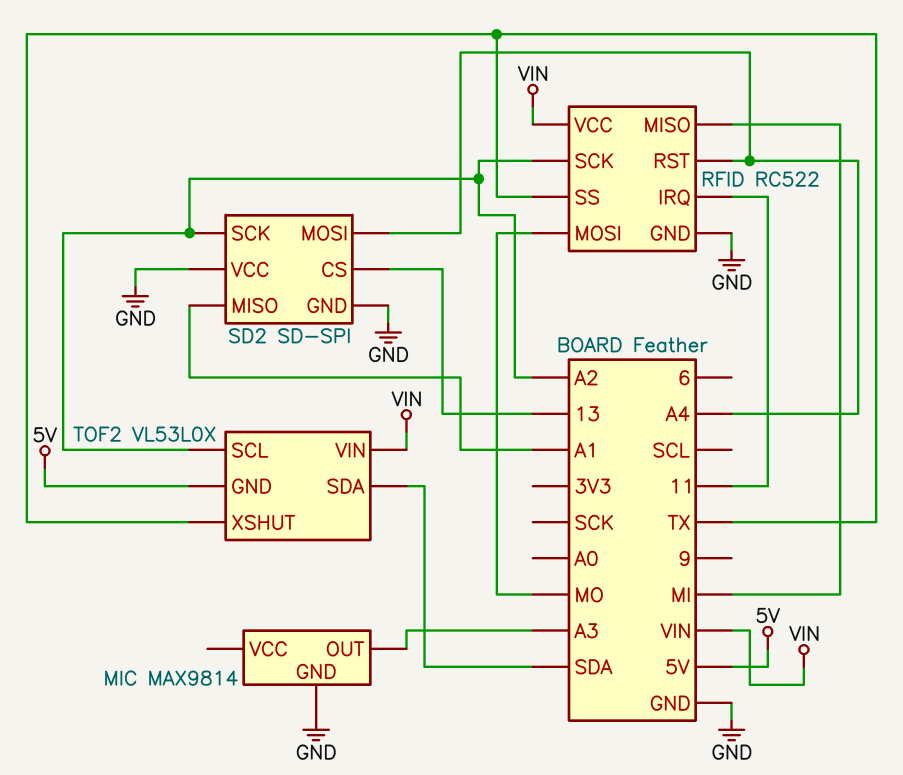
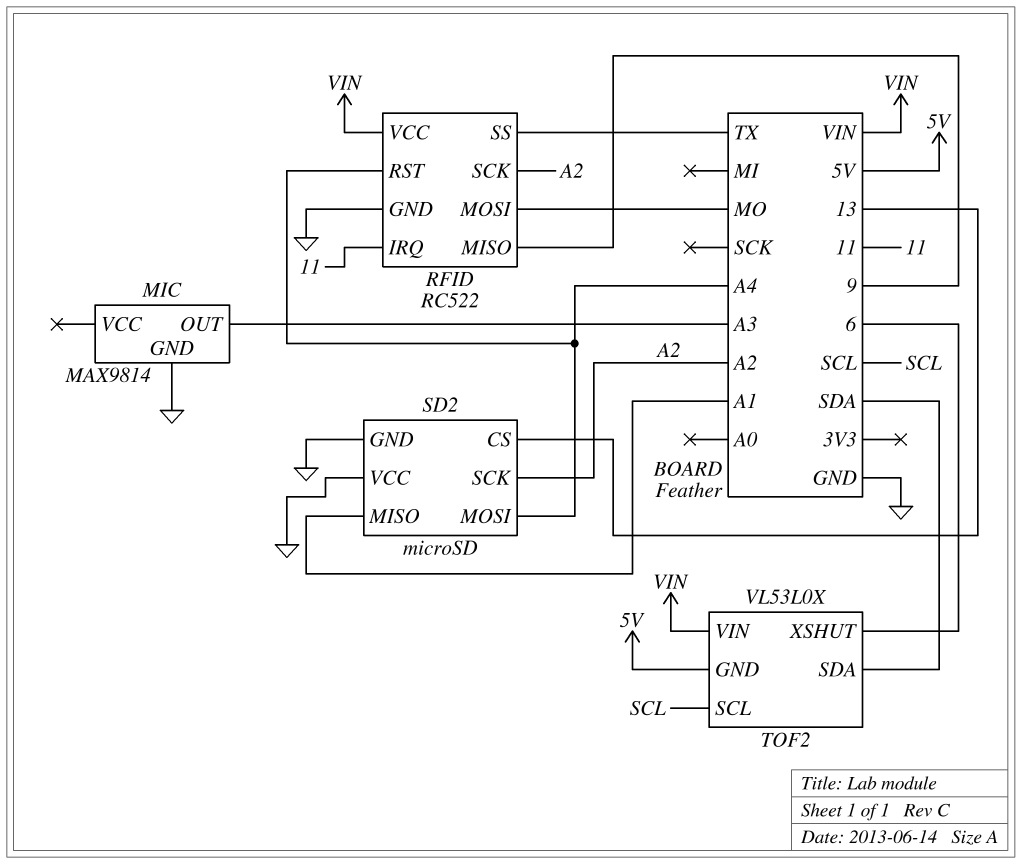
RFID pin MISO: MI -> 9
SD2: SD-SPI -> microSD
TOF2 pin SCL: A2 -> SCL
TOF2 pin XSHUT: TX -> 6

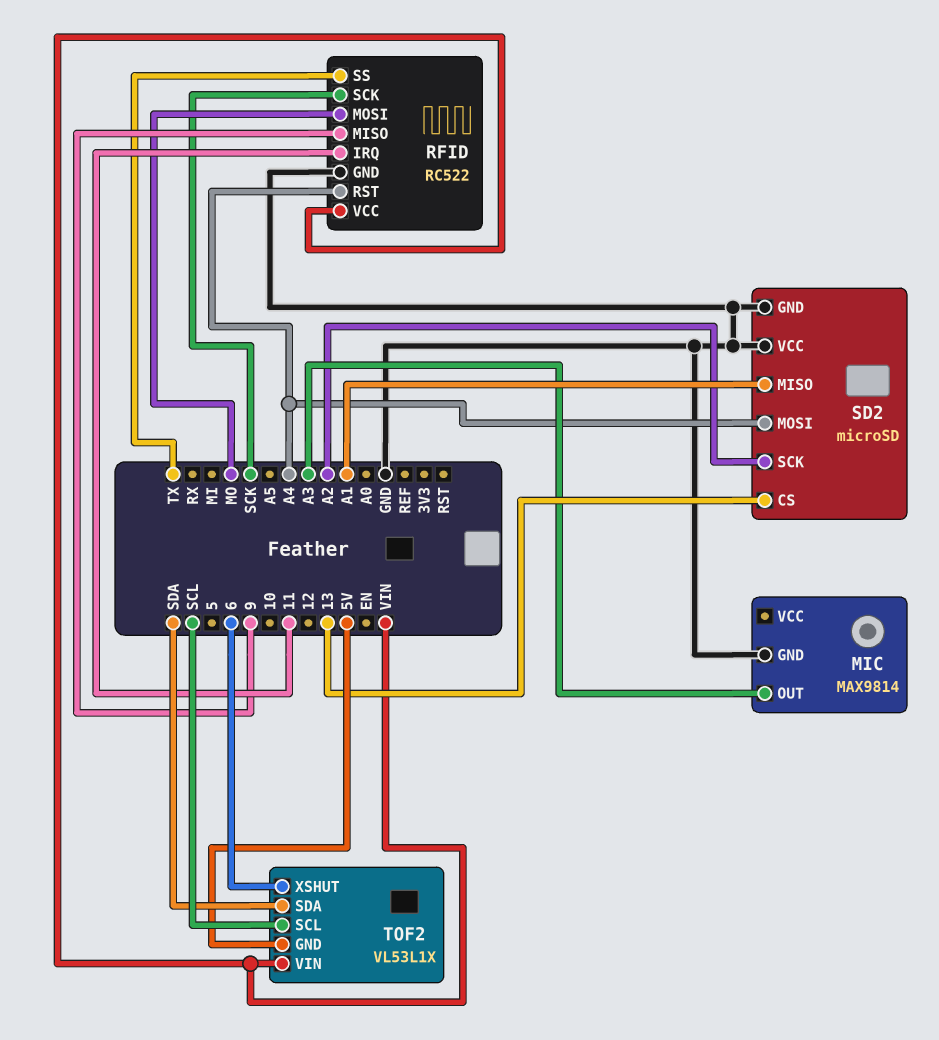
RFID pin SCK: A2 -> SCK
TOF2: VL53L0X -> VL53L1X

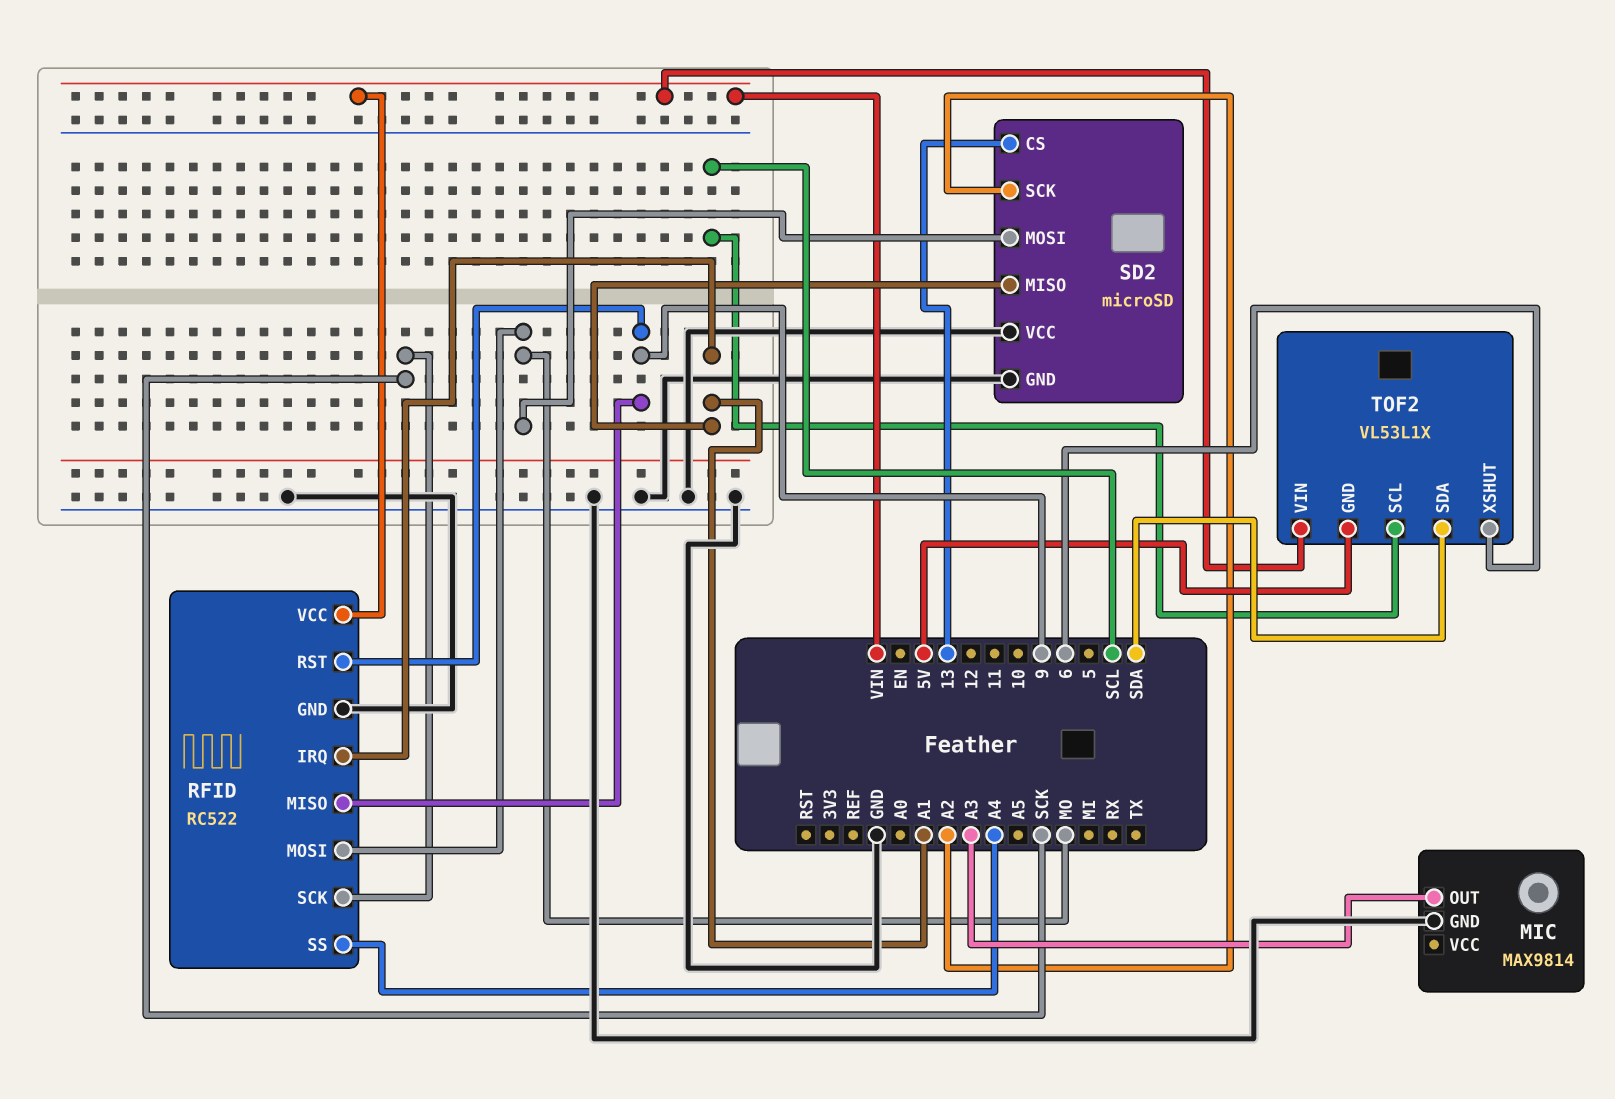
RFID pin IRQ: 11 -> A1
RFID pin RST: A4 -> 9
RFID pin SS: TX -> A4
SD2 pin MOSI: A4 -> MO

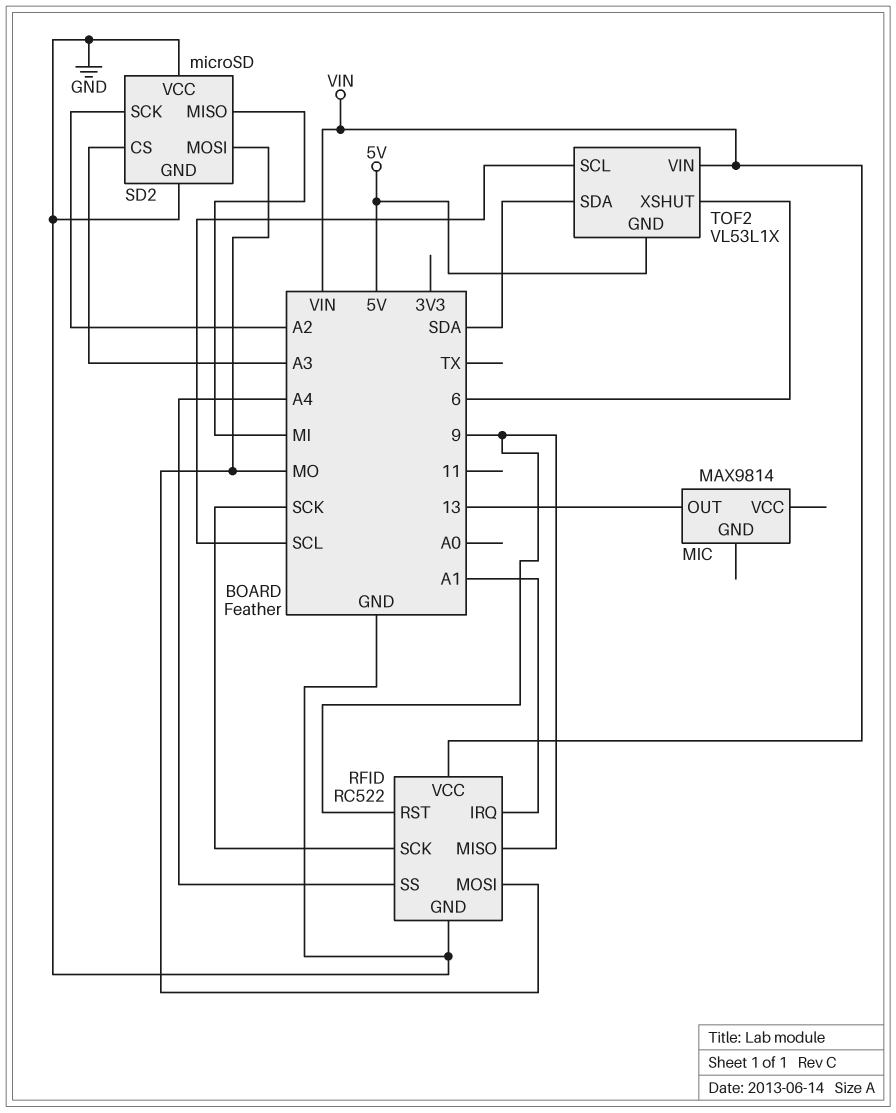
MIC pin GND: GND -> none
MIC pin OUT: A3 -> 13
SD2 pin CS: 13 -> A3
SD2 pin MISO: A1 -> MI

